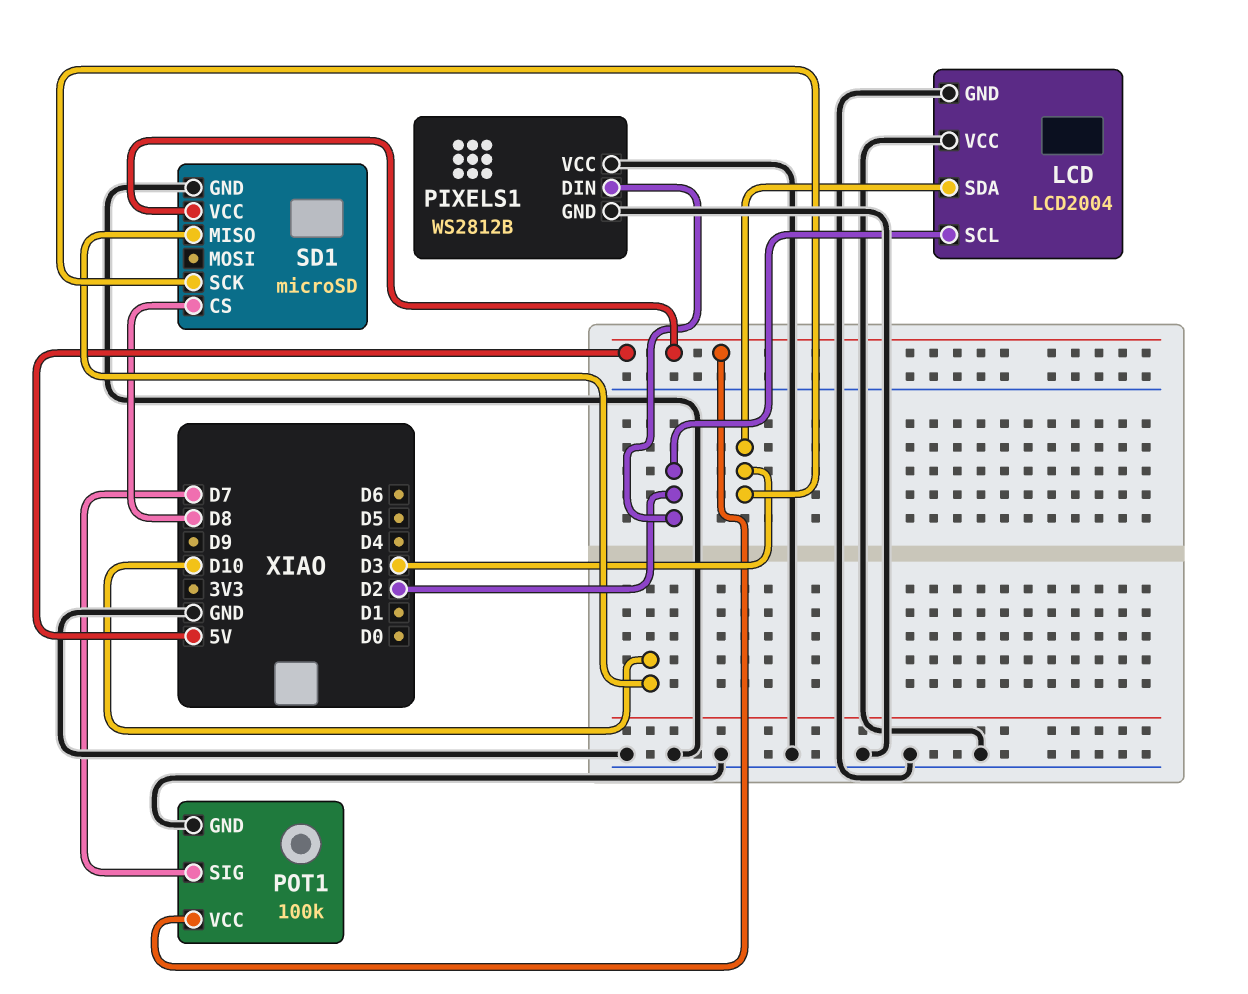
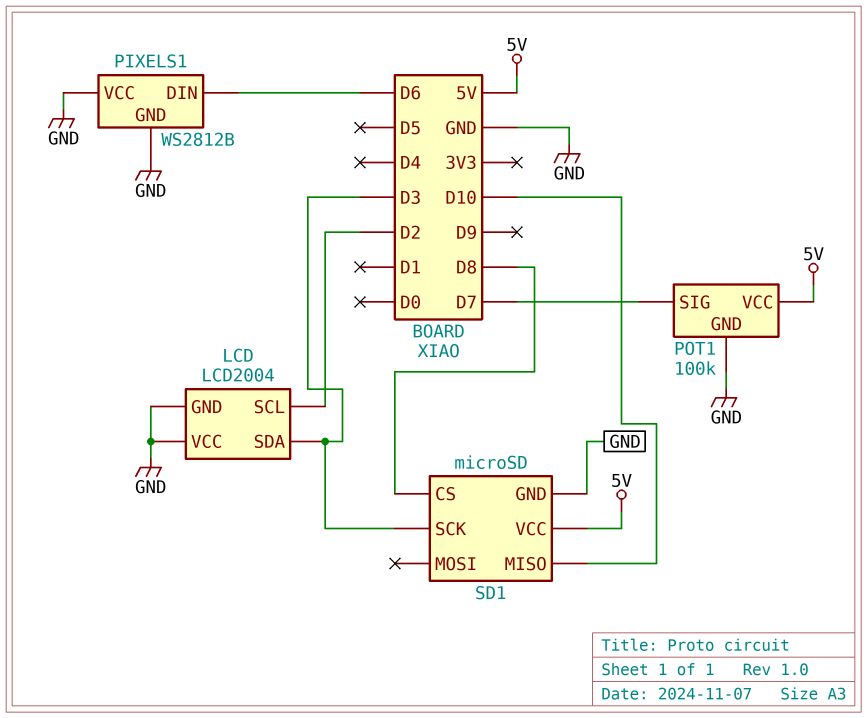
PIXELS1 pin DIN: D2 -> D6

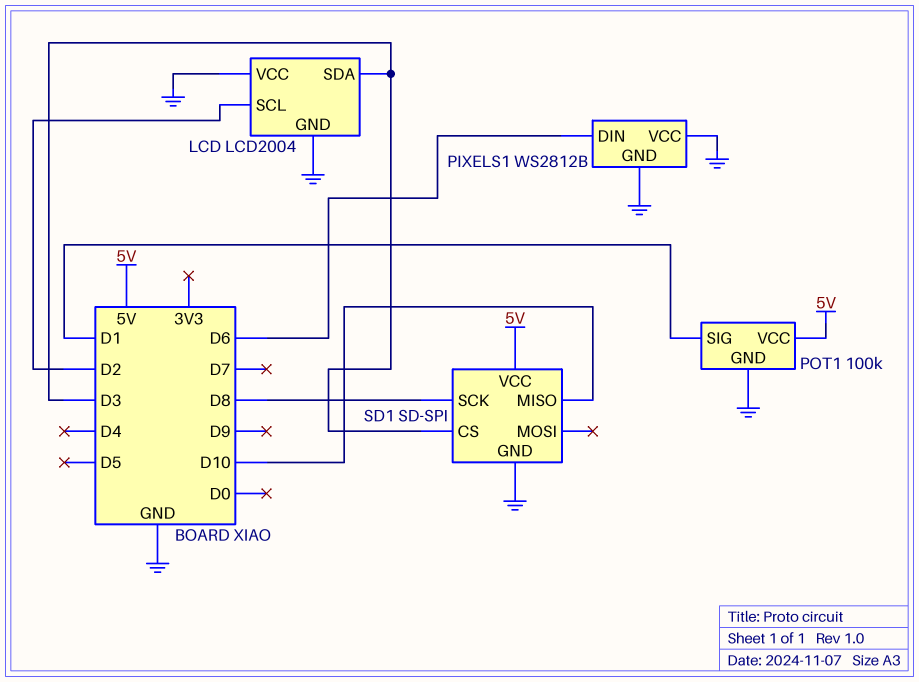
POT1 pin SIG: D7 -> D1
SD1: microSD -> SD-SPI
SD1 pin CS: D8 -> D3
SD1 pin SCK: D3 -> D8

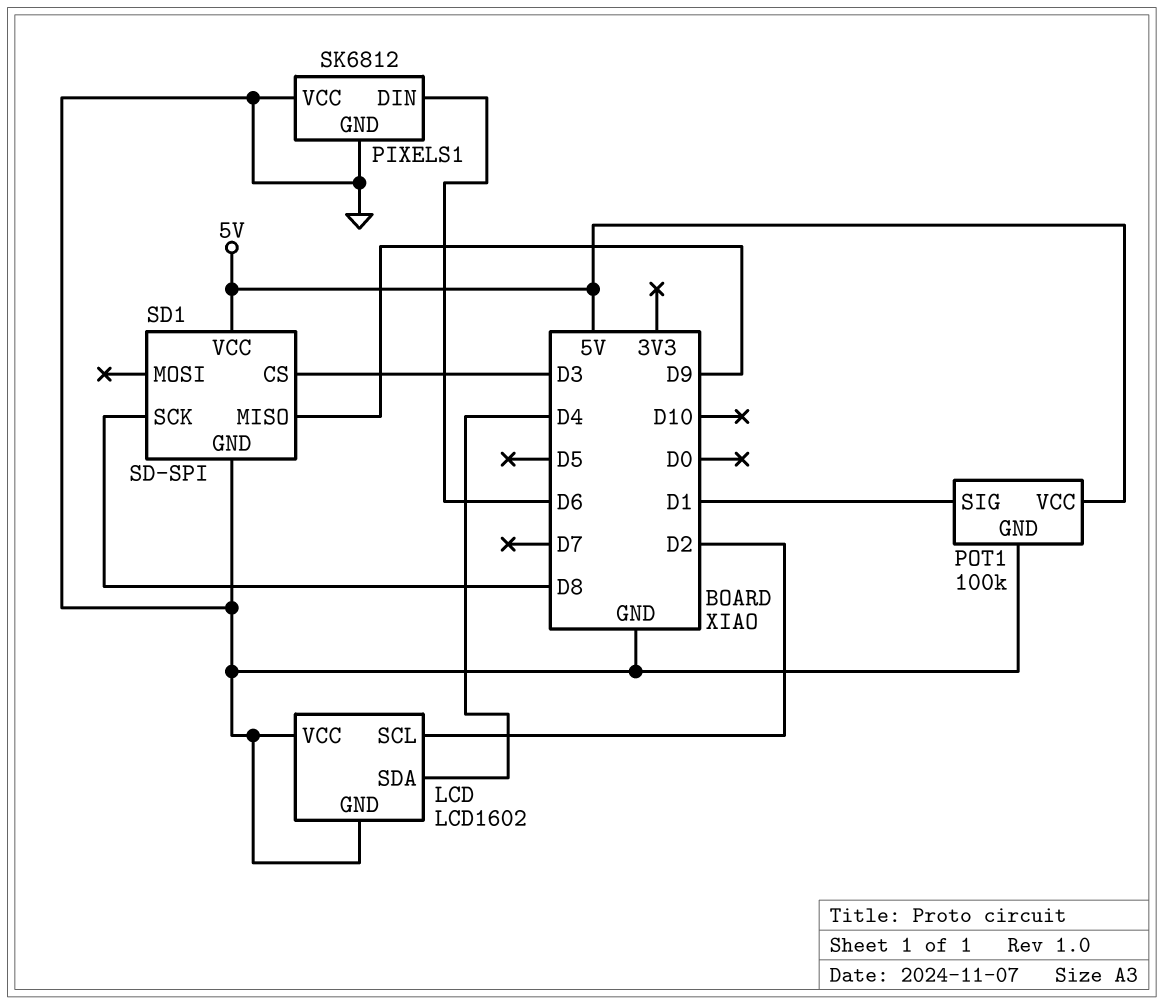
LCD: LCD2004 -> LCD1602
LCD pin SDA: D3 -> D4
PIXELS1: WS2812B -> SK6812
SD1 pin MISO: D10 -> D9

